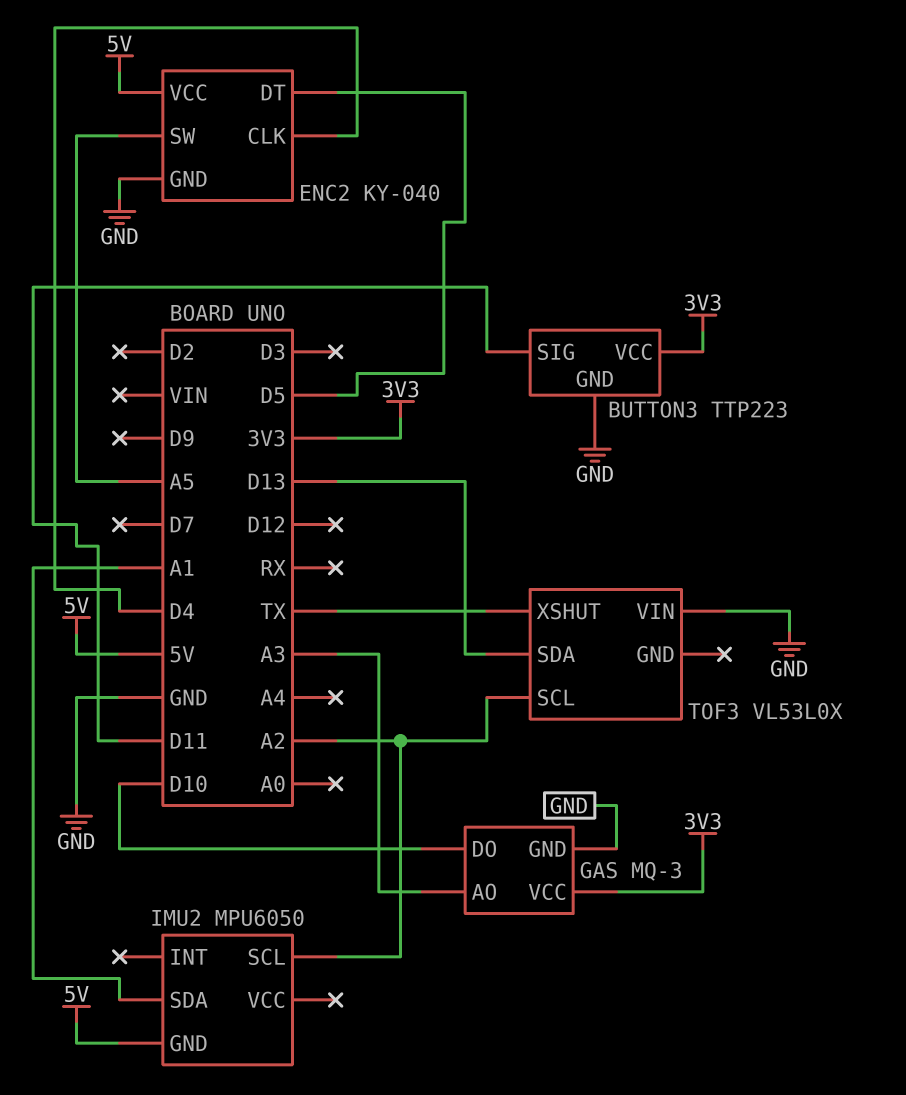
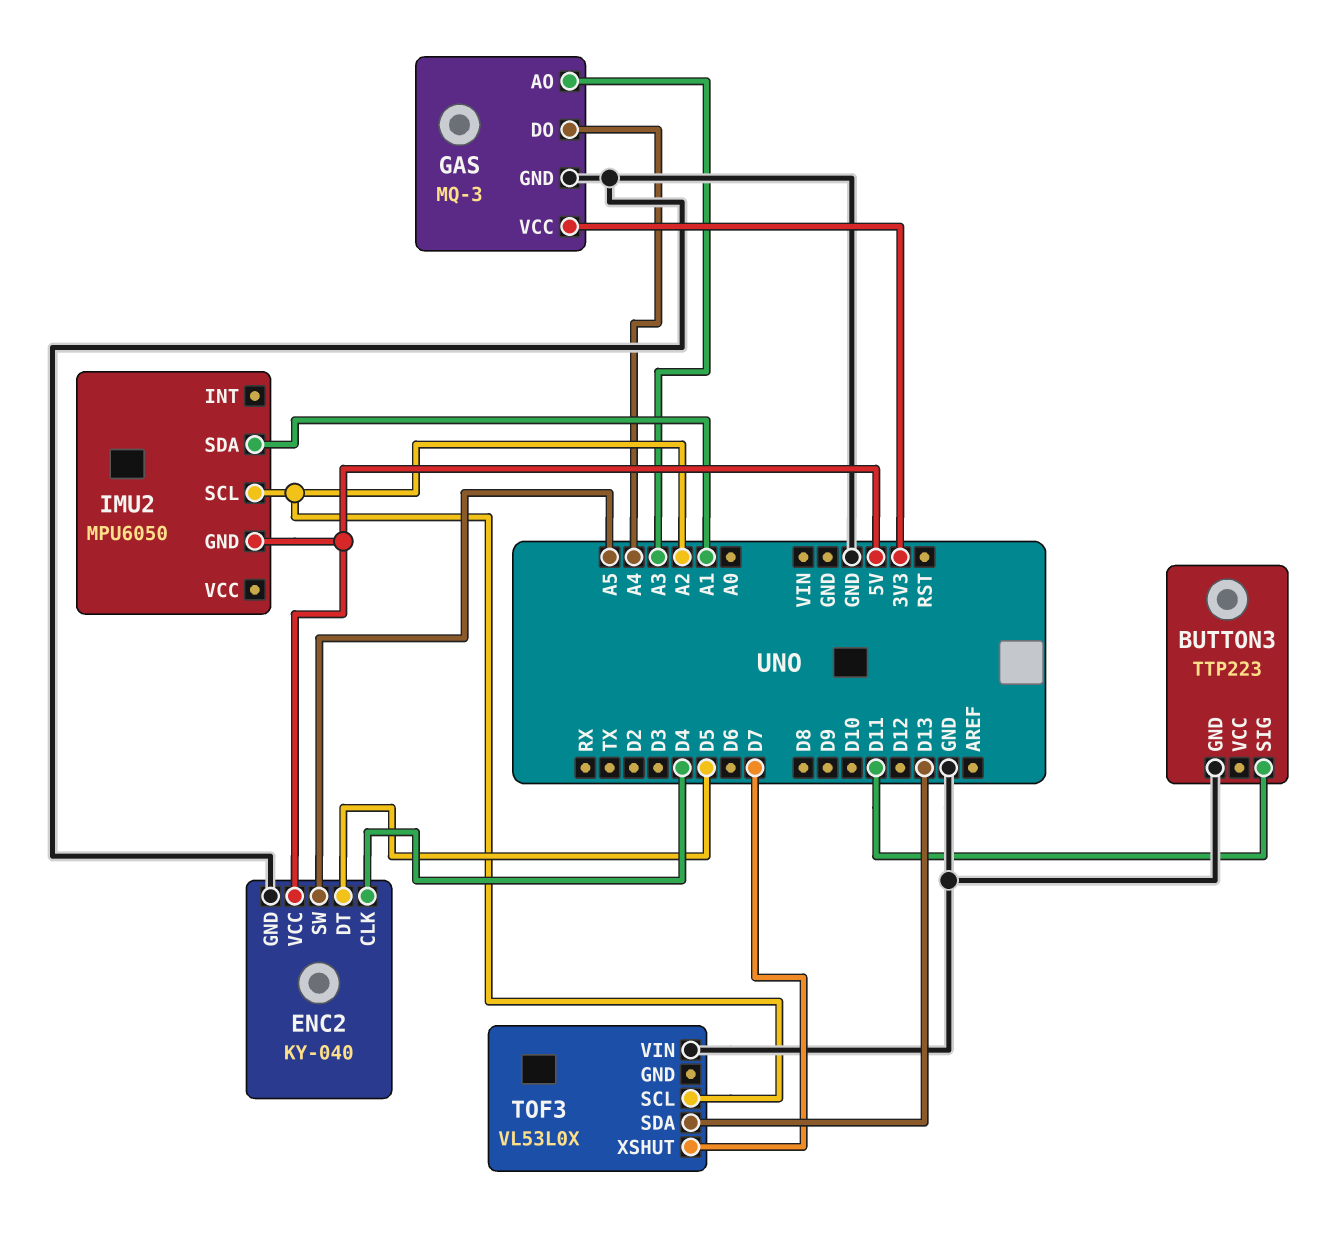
BUTTON3 pin VCC: 3V3 -> none
GAS pin DO: D10 -> A4
TOF3 pin XSHUT: TX -> D7

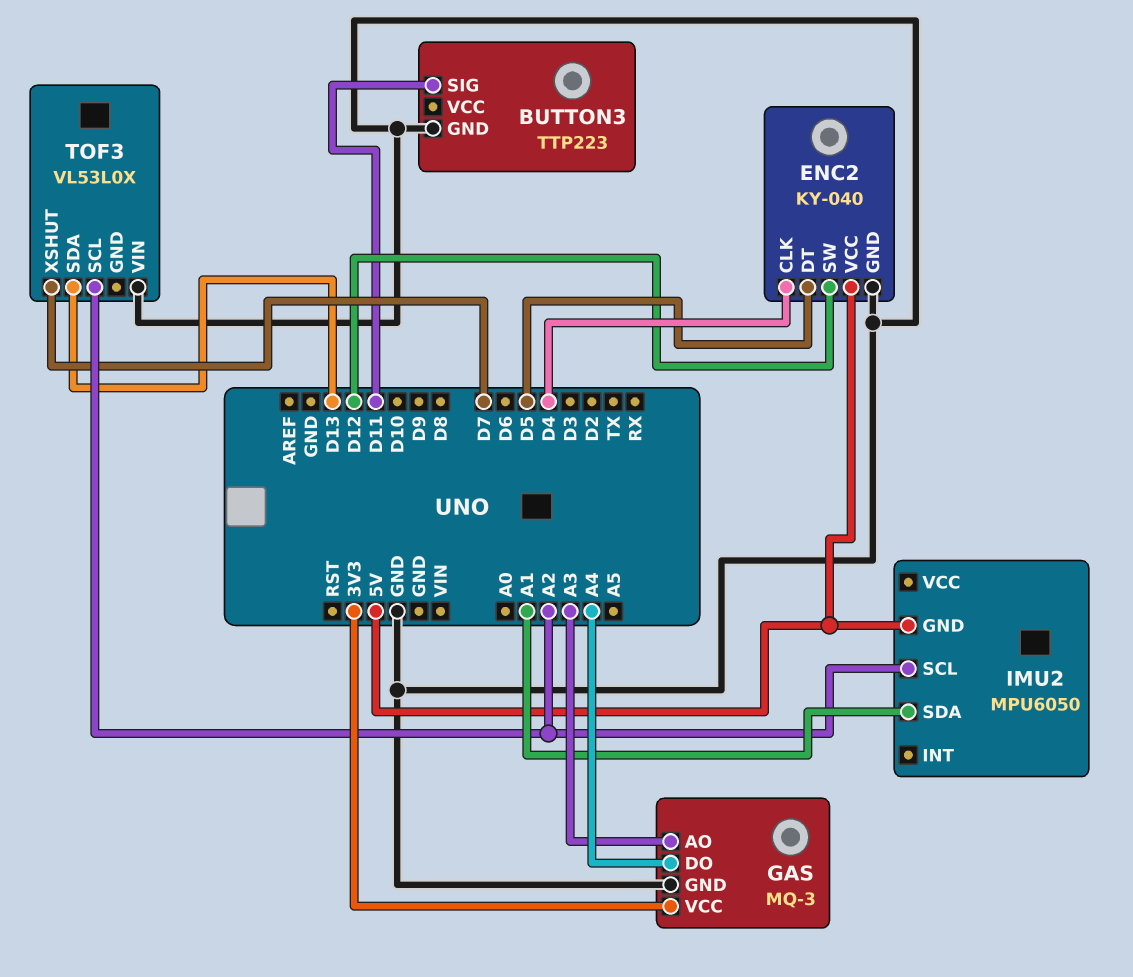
ENC2 pin SW: A5 -> D12

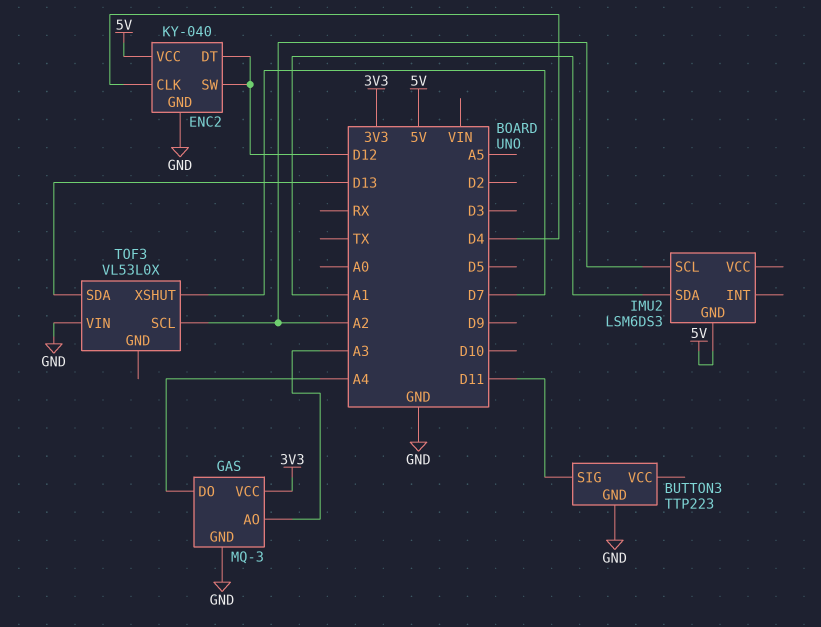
ENC2 pin DT: D5 -> D12
IMU2: MPU6050 -> LSM6DS3

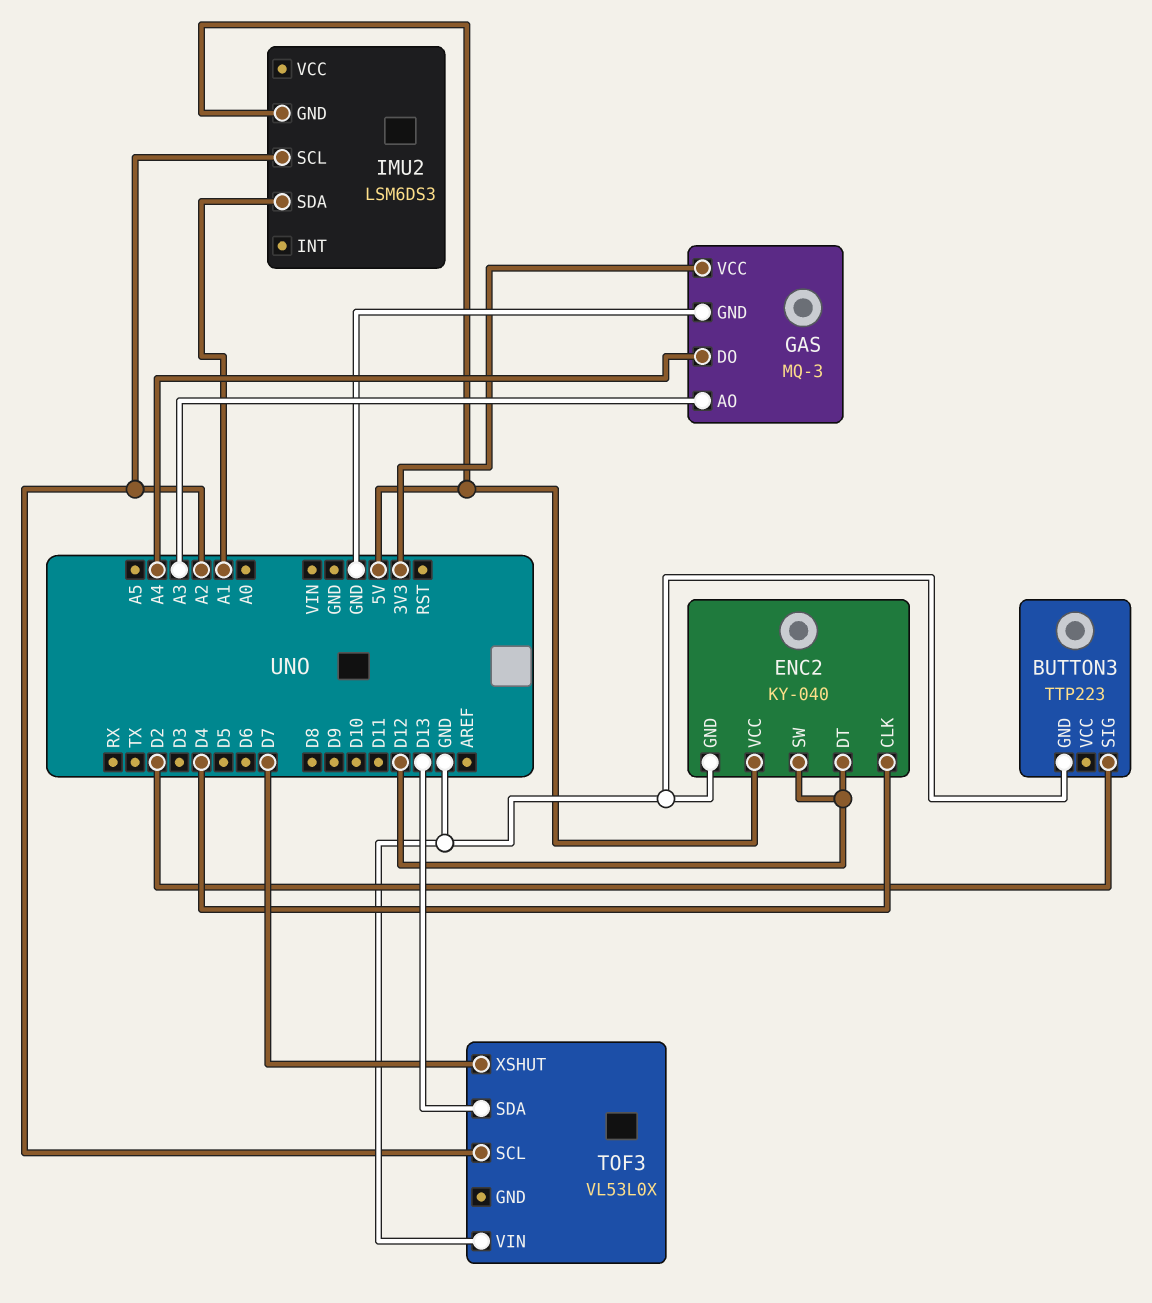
BUTTON3 pin SIG: D11 -> D2

